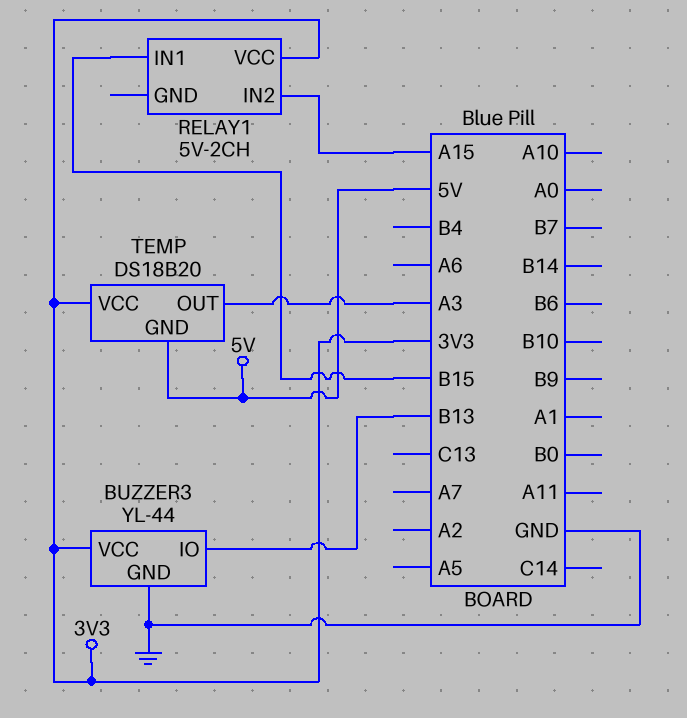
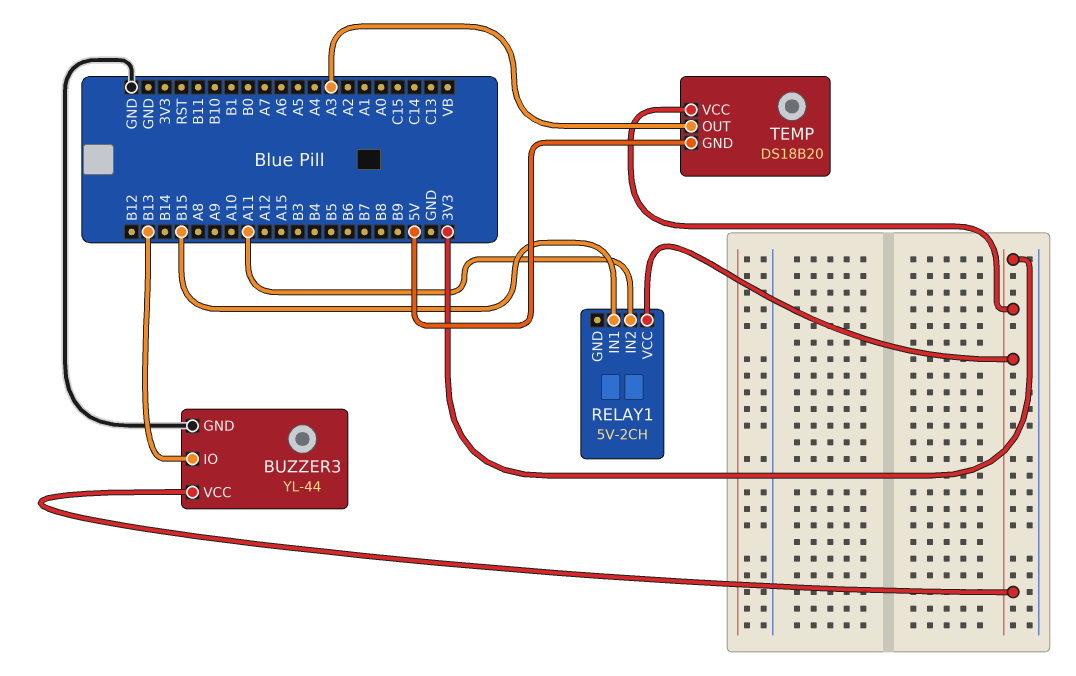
RELAY1 pin IN2: A15 -> A11

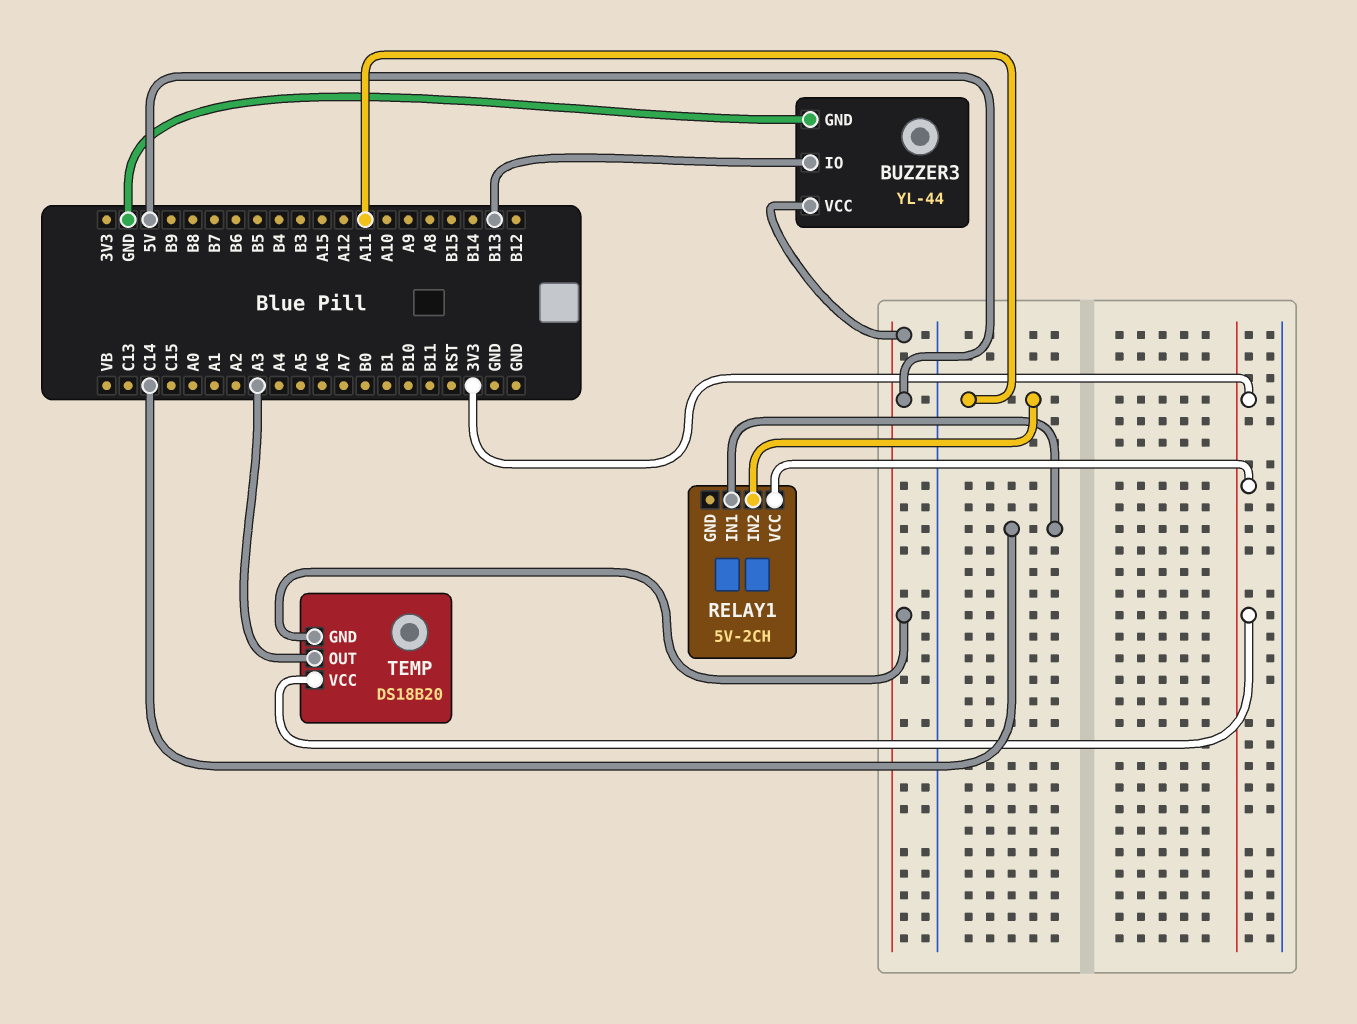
BUZZER3 pin VCC: 3V3 -> 5V
RELAY1 pin IN1: B15 -> C14

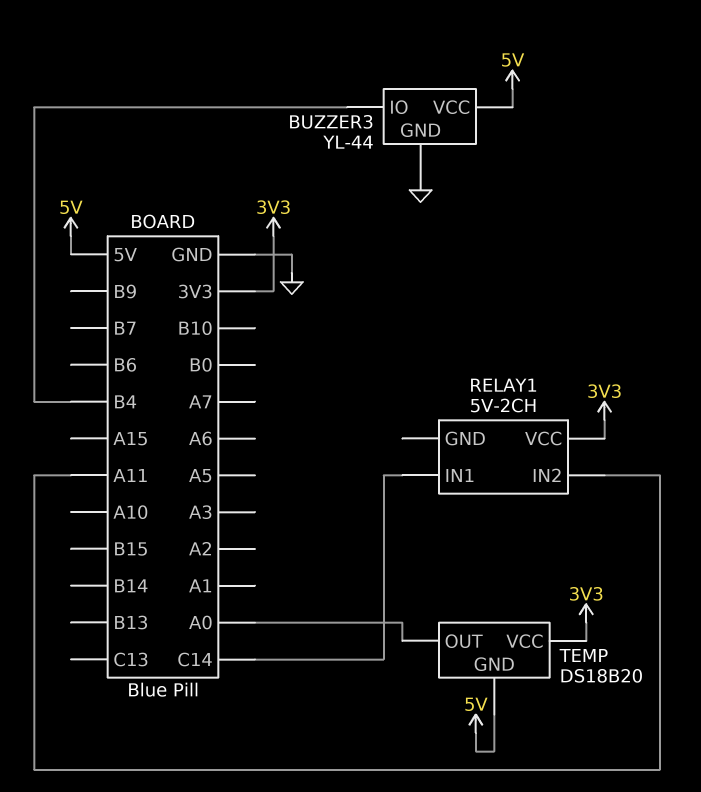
BUZZER3 pin IO: B13 -> B4
TEMP pin OUT: A3 -> A0

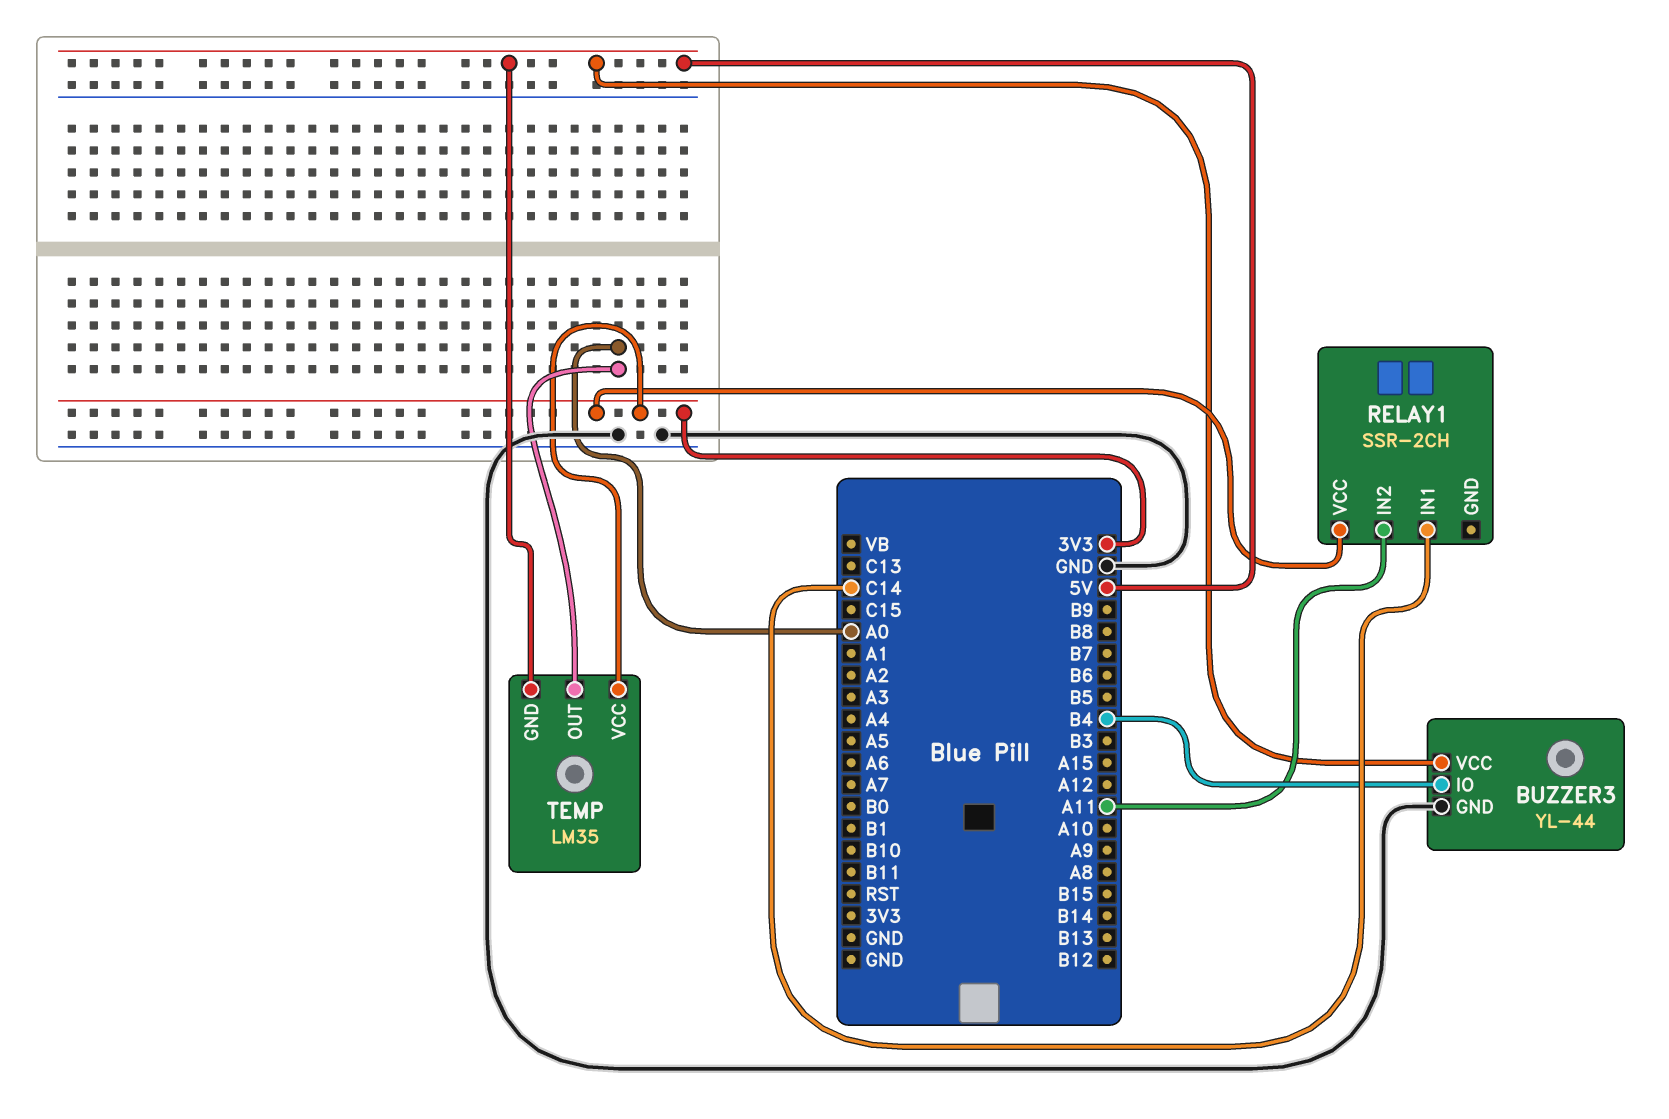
RELAY1: 5V-2CH -> SSR-2CH
TEMP: DS18B20 -> LM35

